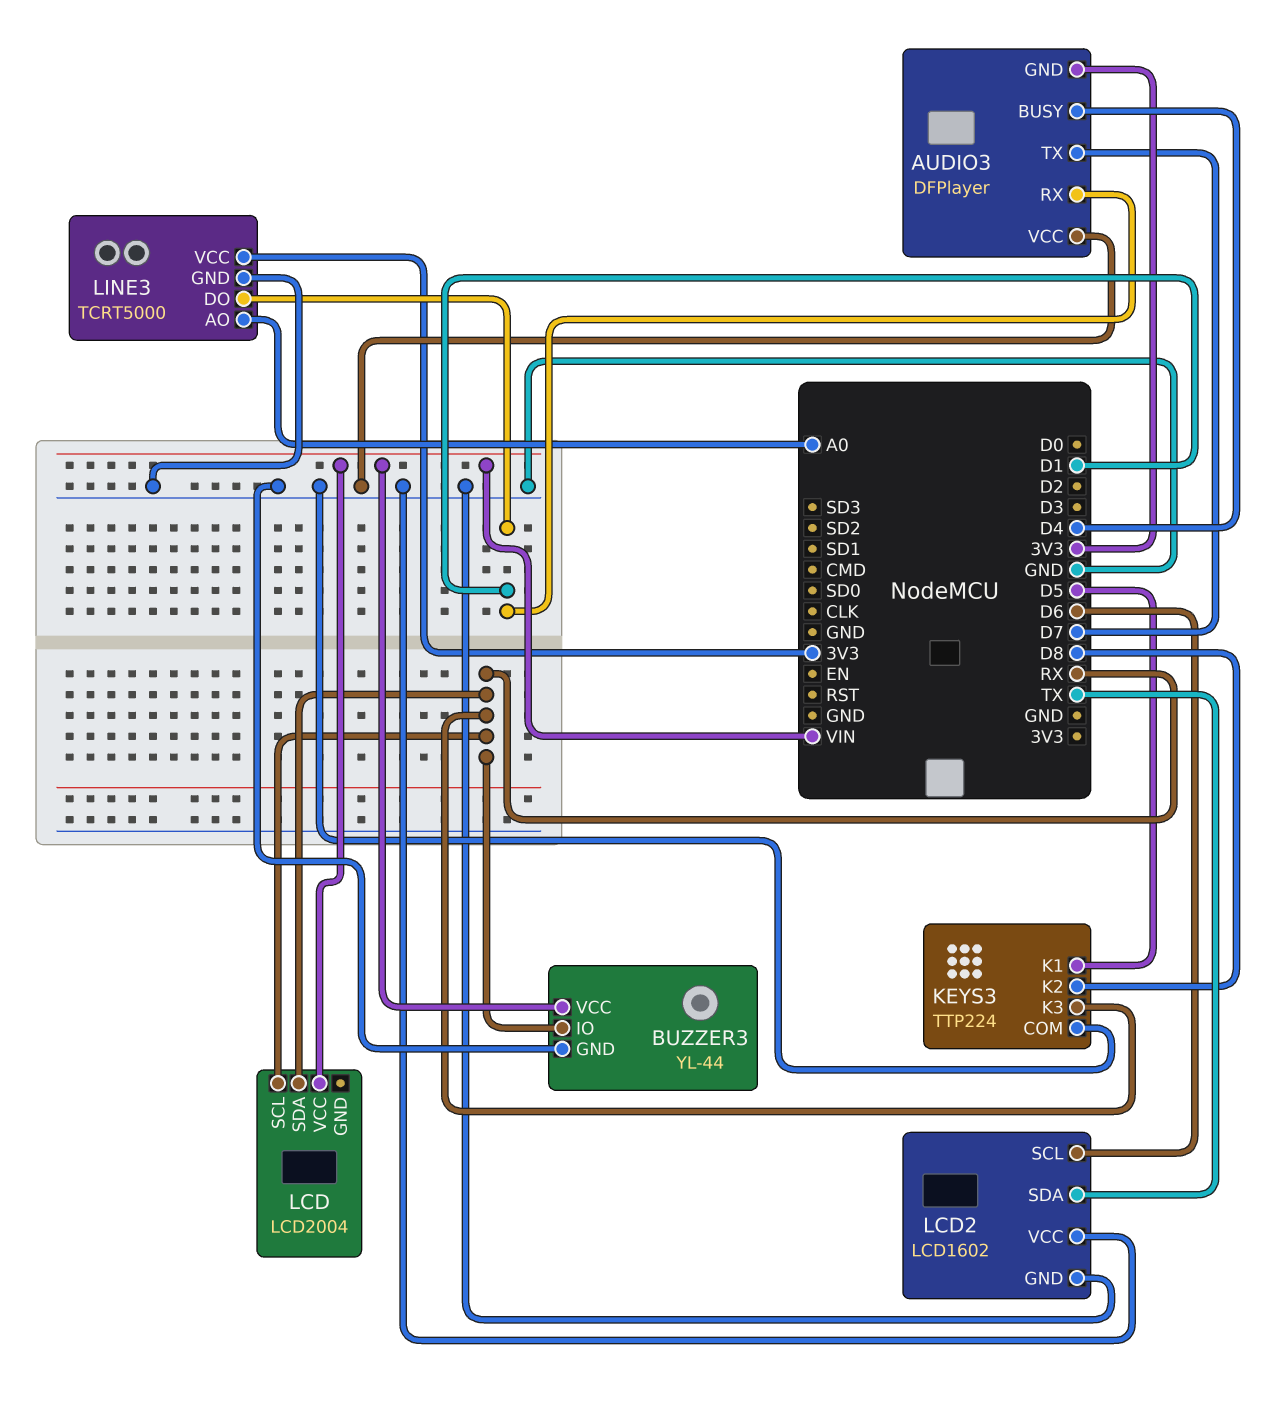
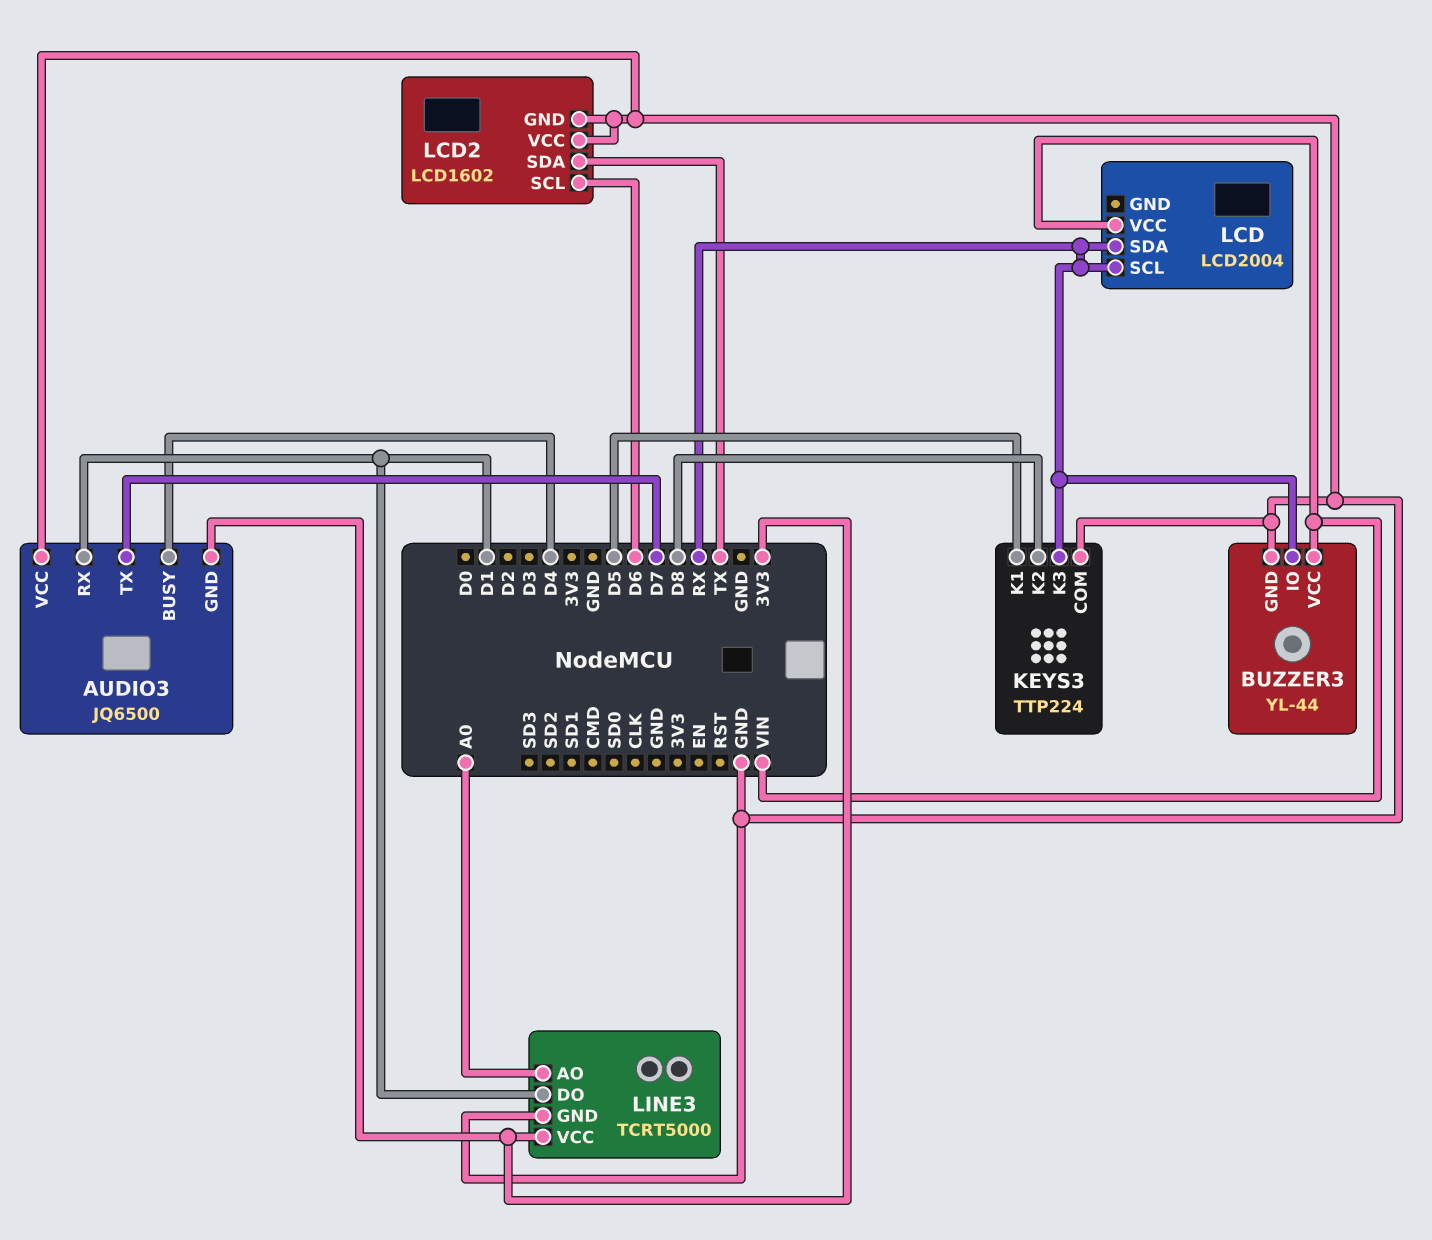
AUDIO3: DFPlayer -> JQ6500

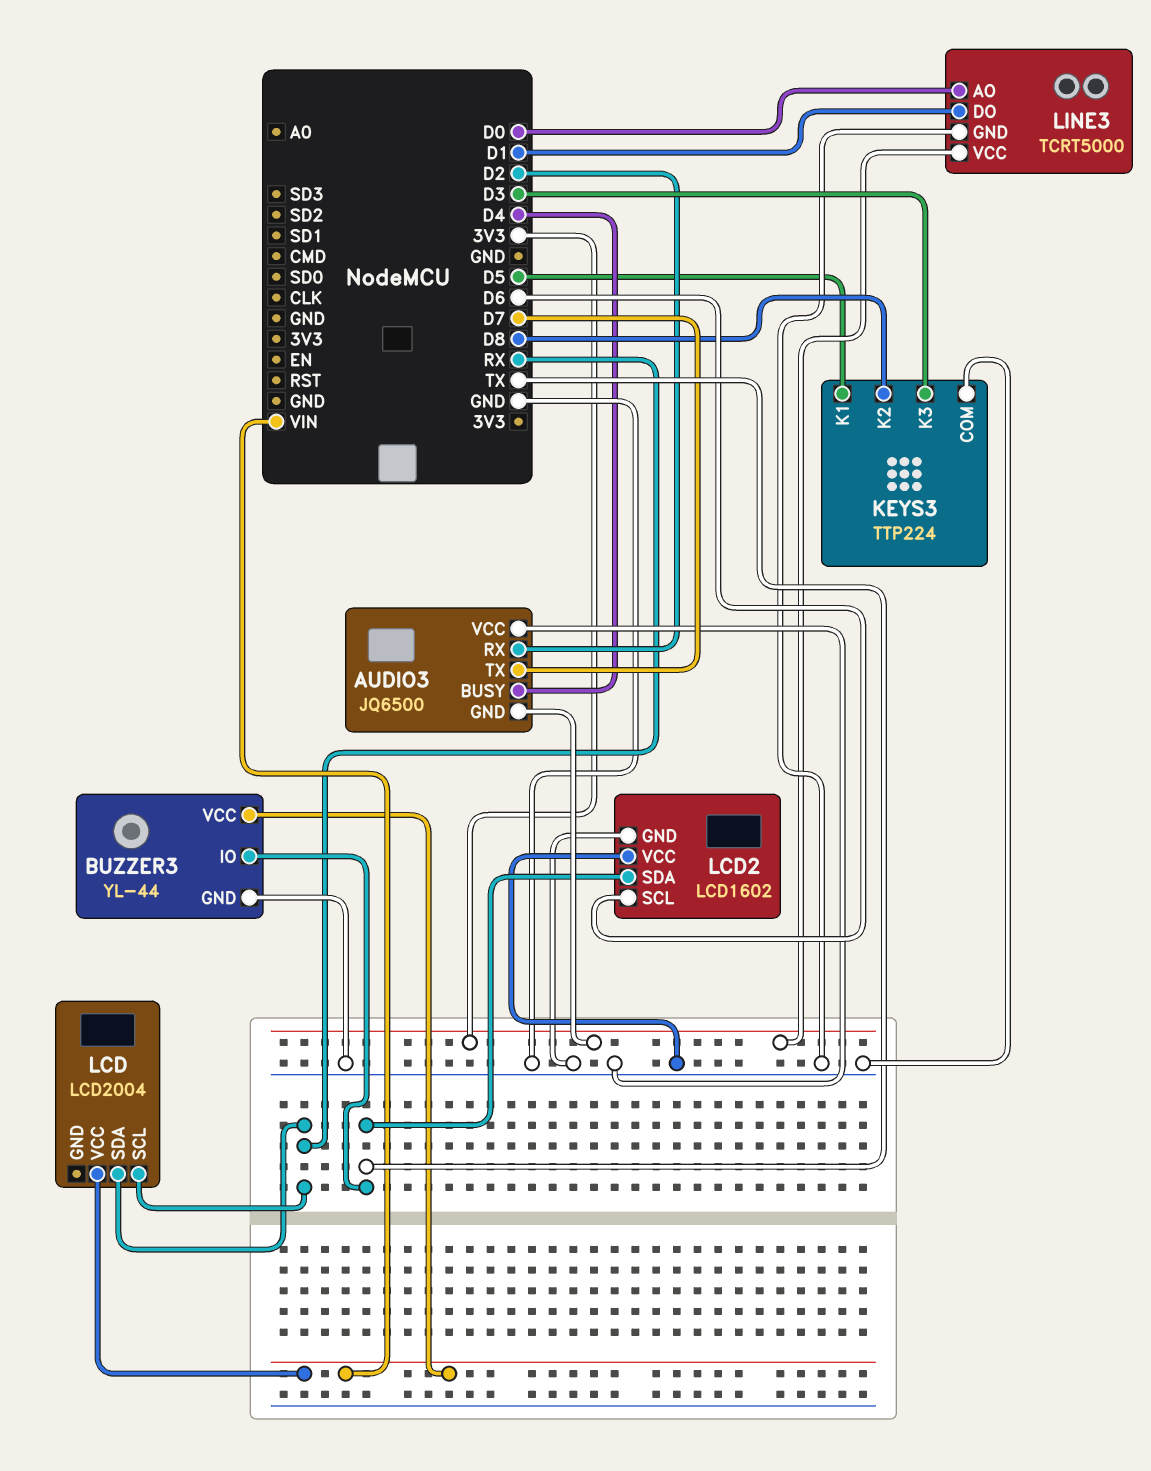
AUDIO3 pin RX: D1 -> D2
BUZZER3 pin IO: RX -> TX
KEYS3 pin K3: RX -> D3
LINE3 pin AO: A0 -> D0

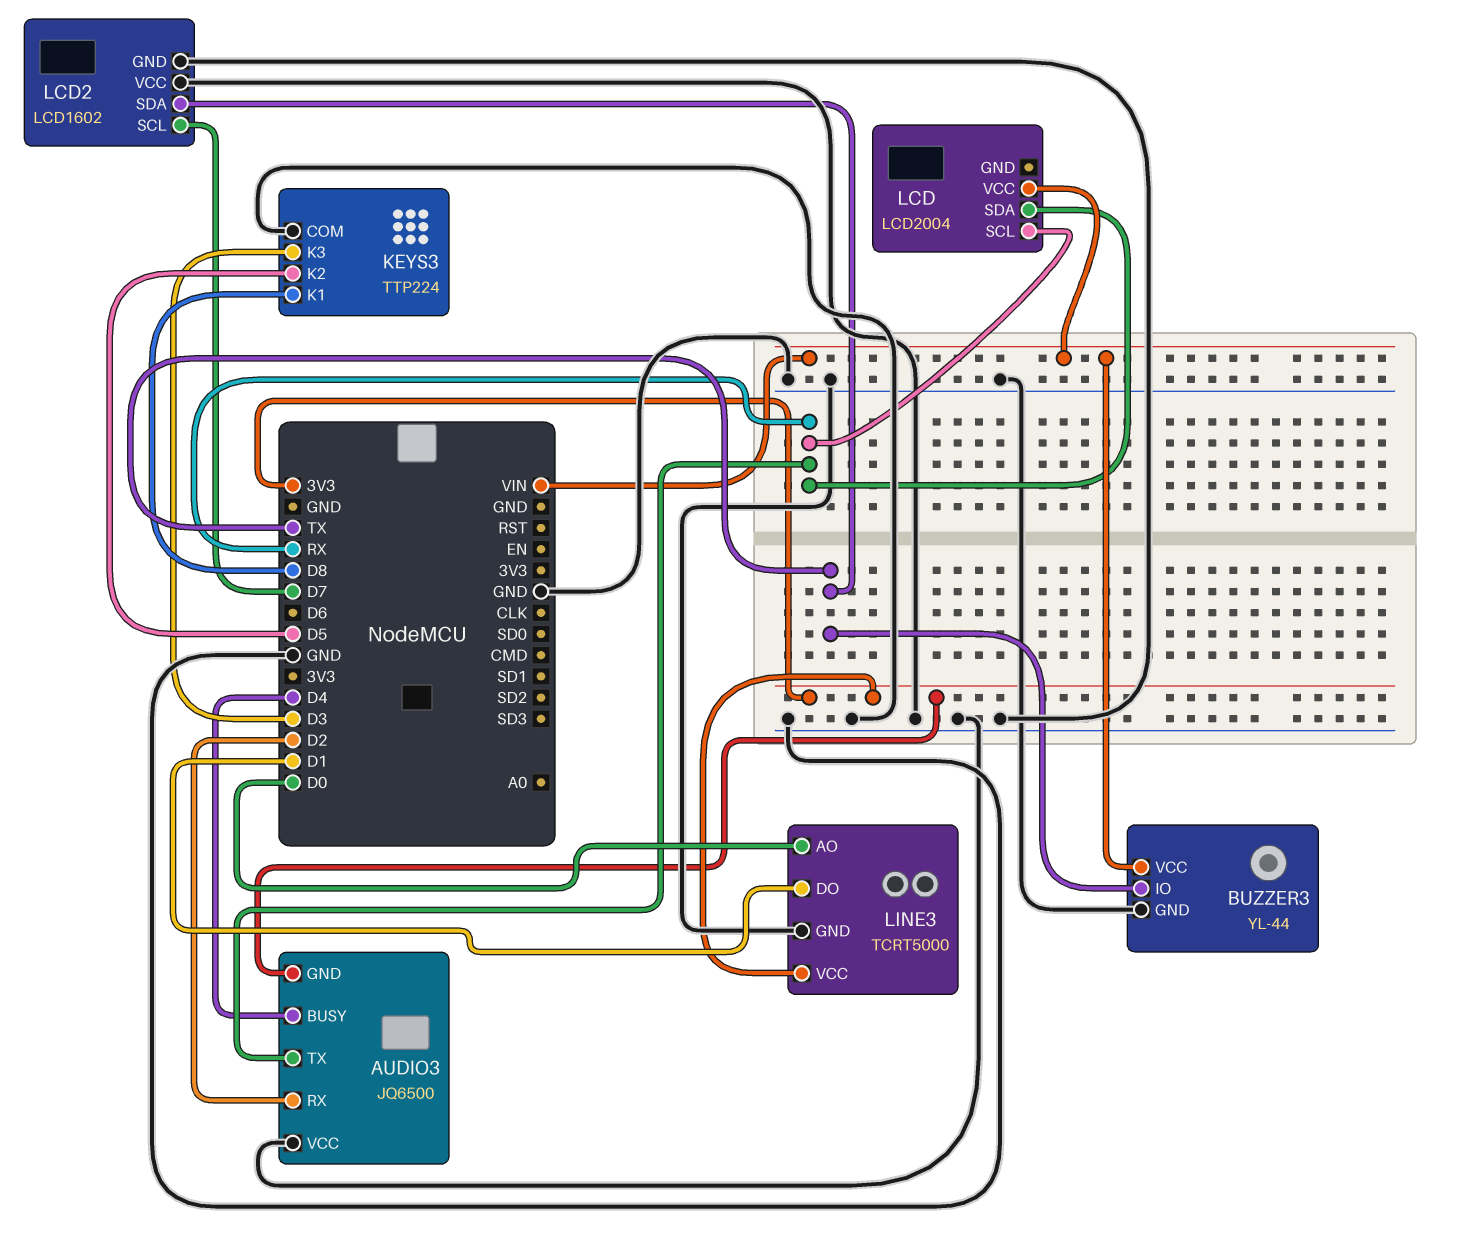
AUDIO3 pin TX: D7 -> RX
KEYS3 pin K1: D5 -> D8
KEYS3 pin K2: D8 -> D5
LCD2 pin SCL: D6 -> D7

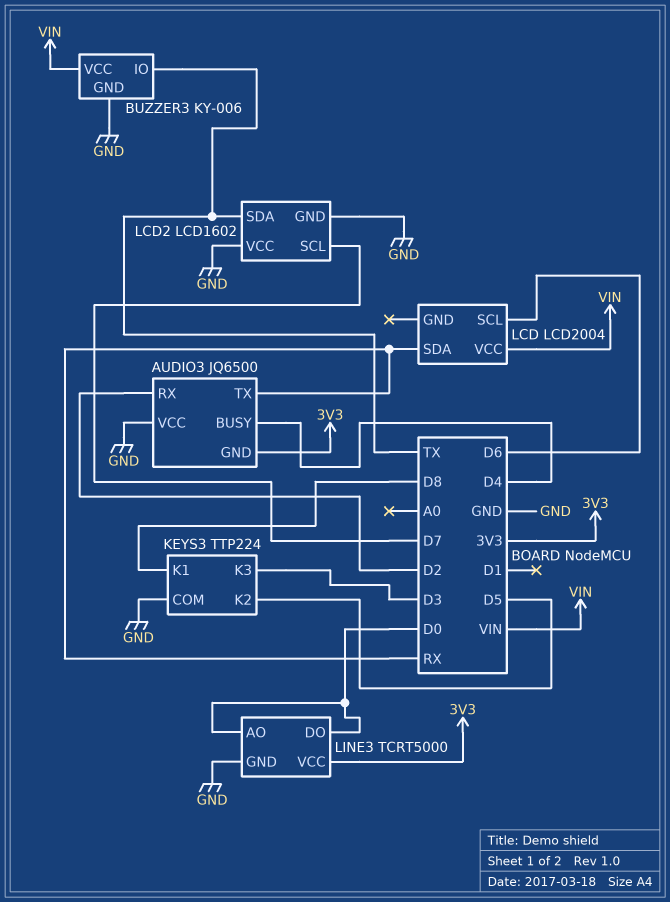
BUZZER3: YL-44 -> KY-006
LCD pin SCL: RX -> D6
LINE3 pin DO: D1 -> D0

